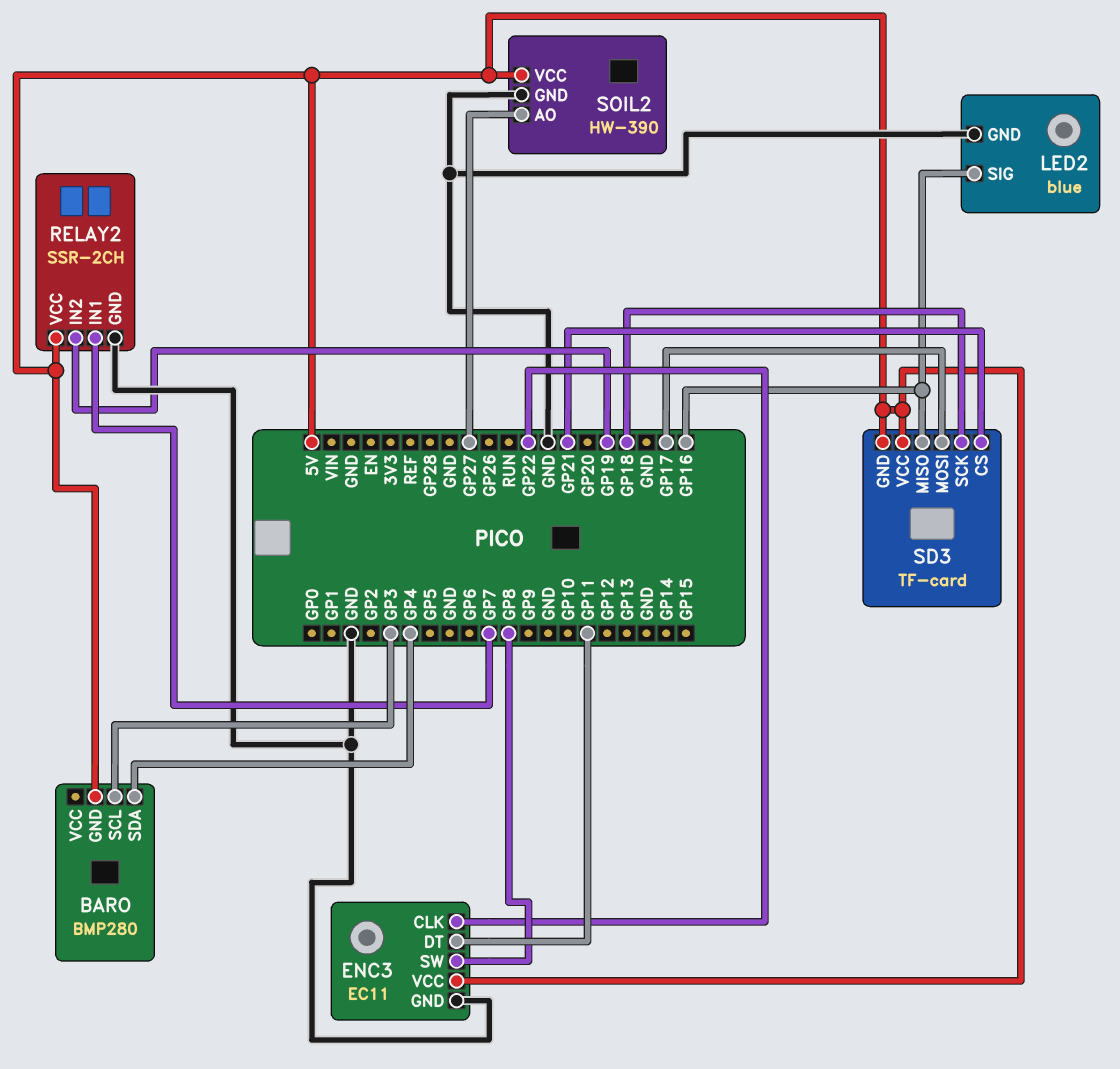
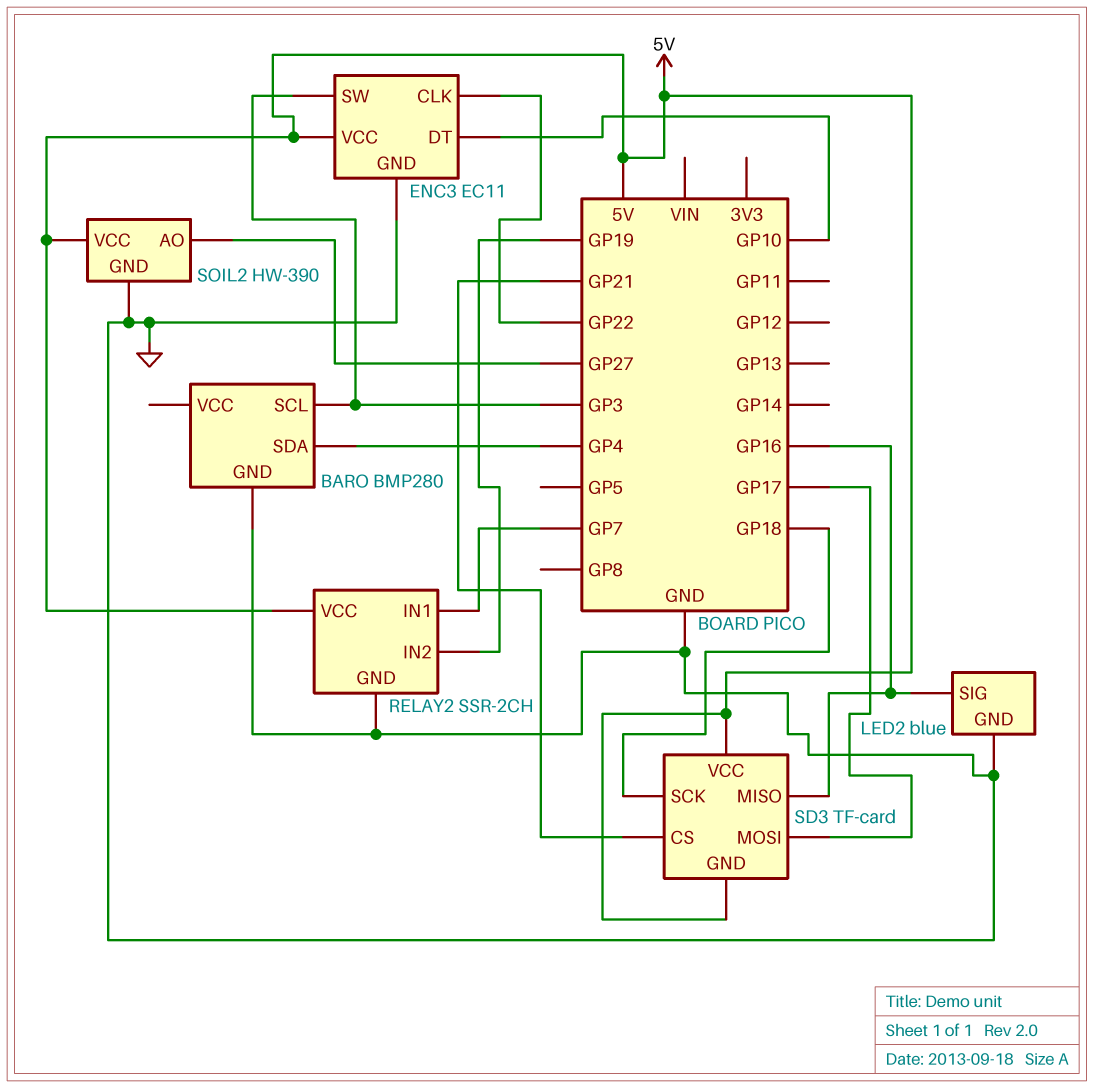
BARO pin GND: 5V -> GND
ENC3 pin DT: GP11 -> GP10
ENC3 pin SW: GP8 -> GP3

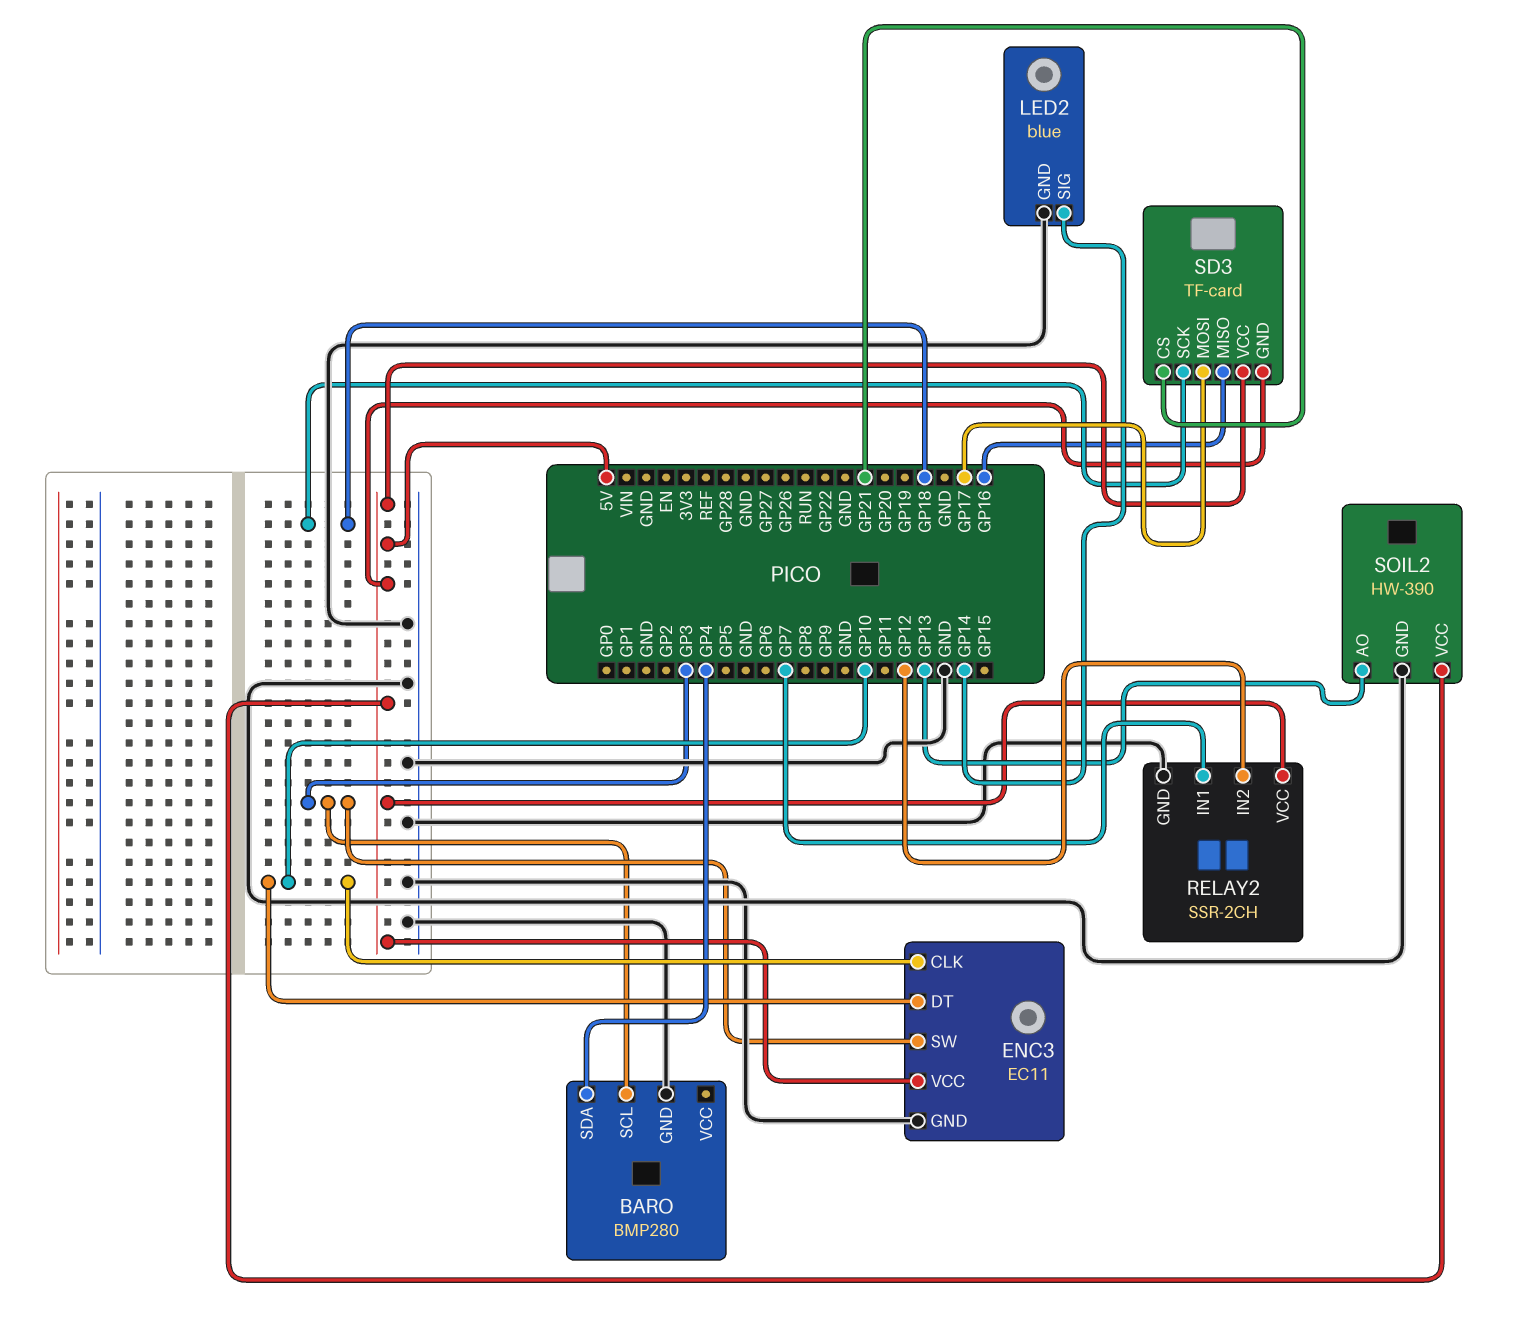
ENC3 pin CLK: GP22 -> GP10
LED2 pin SIG: GP16 -> GP14
RELAY2 pin IN2: GP19 -> GP12
SOIL2 pin AO: GP27 -> GP13

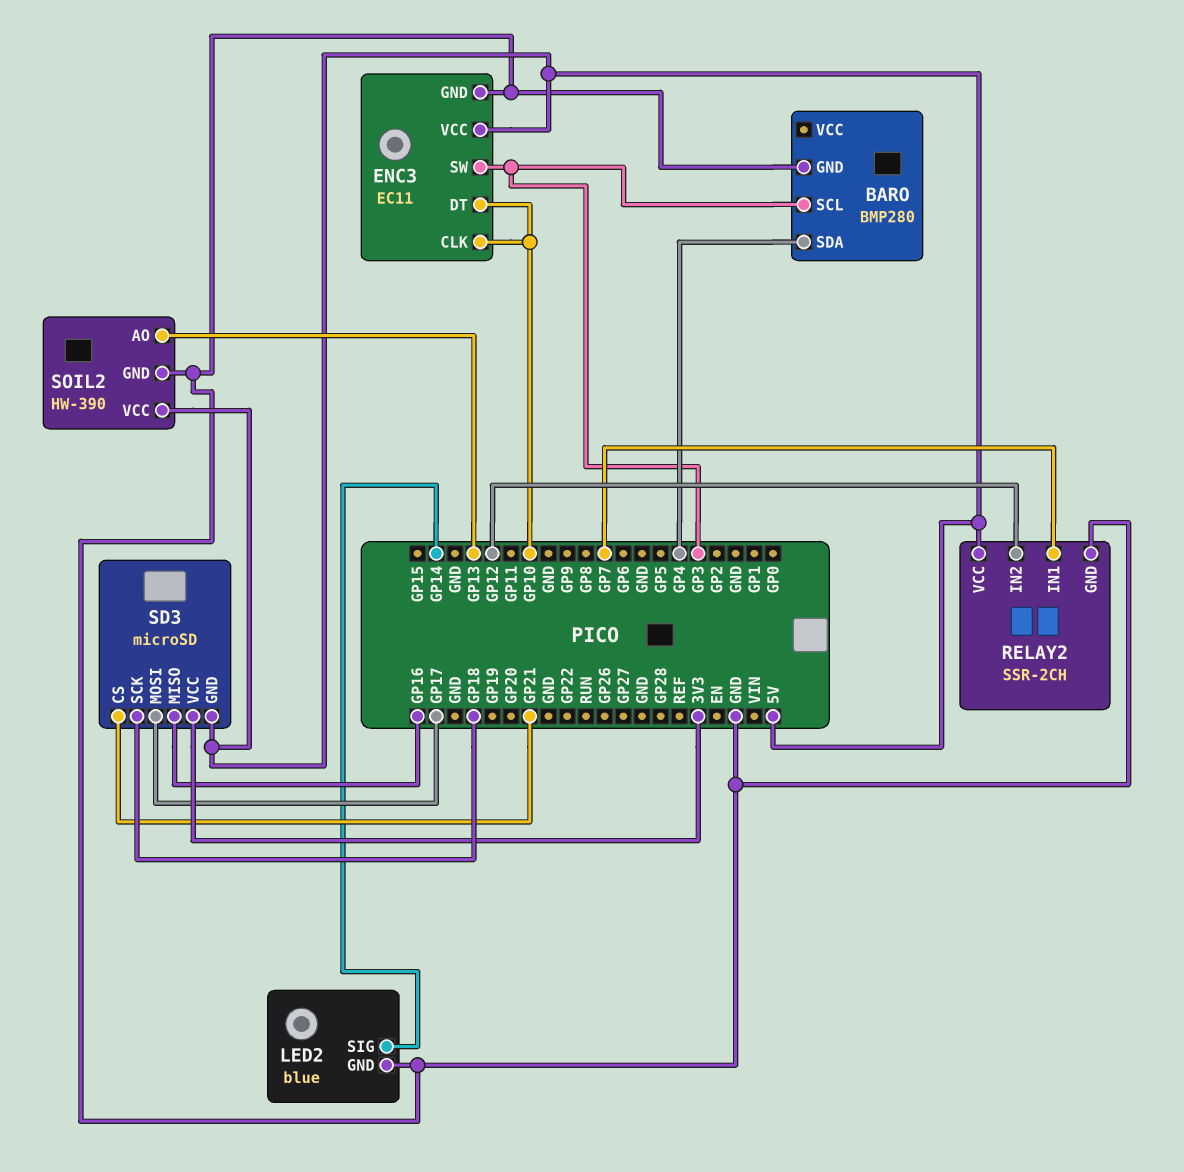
SD3: TF-card -> microSD
SD3 pin VCC: 5V -> 3V3

